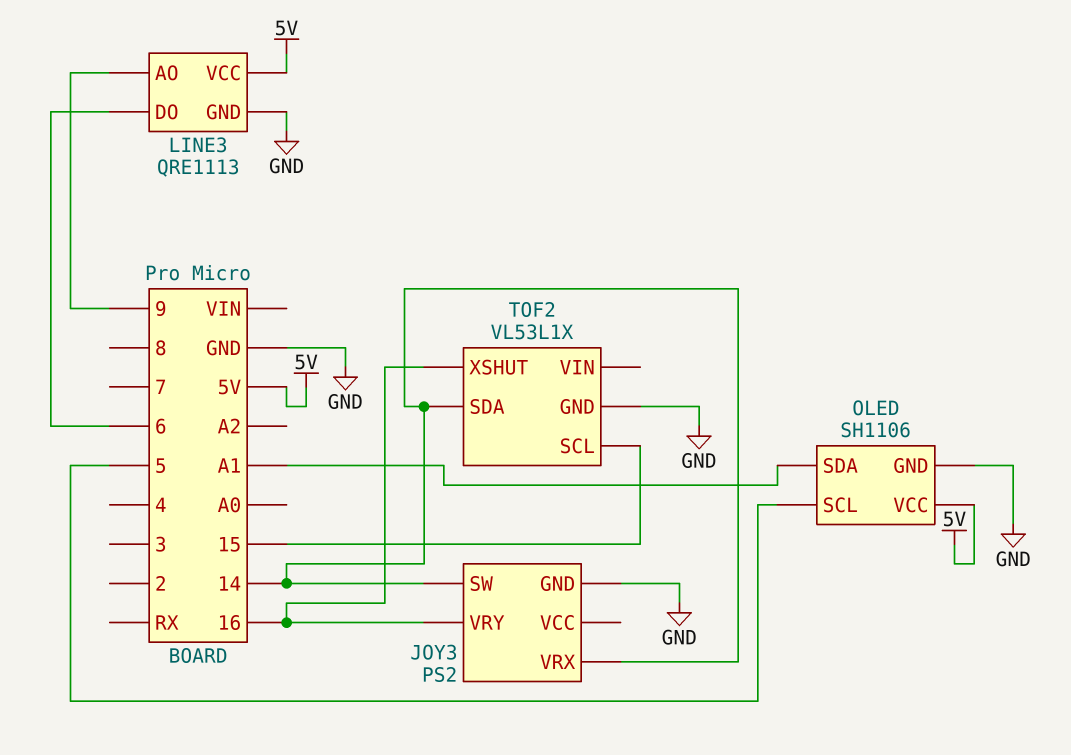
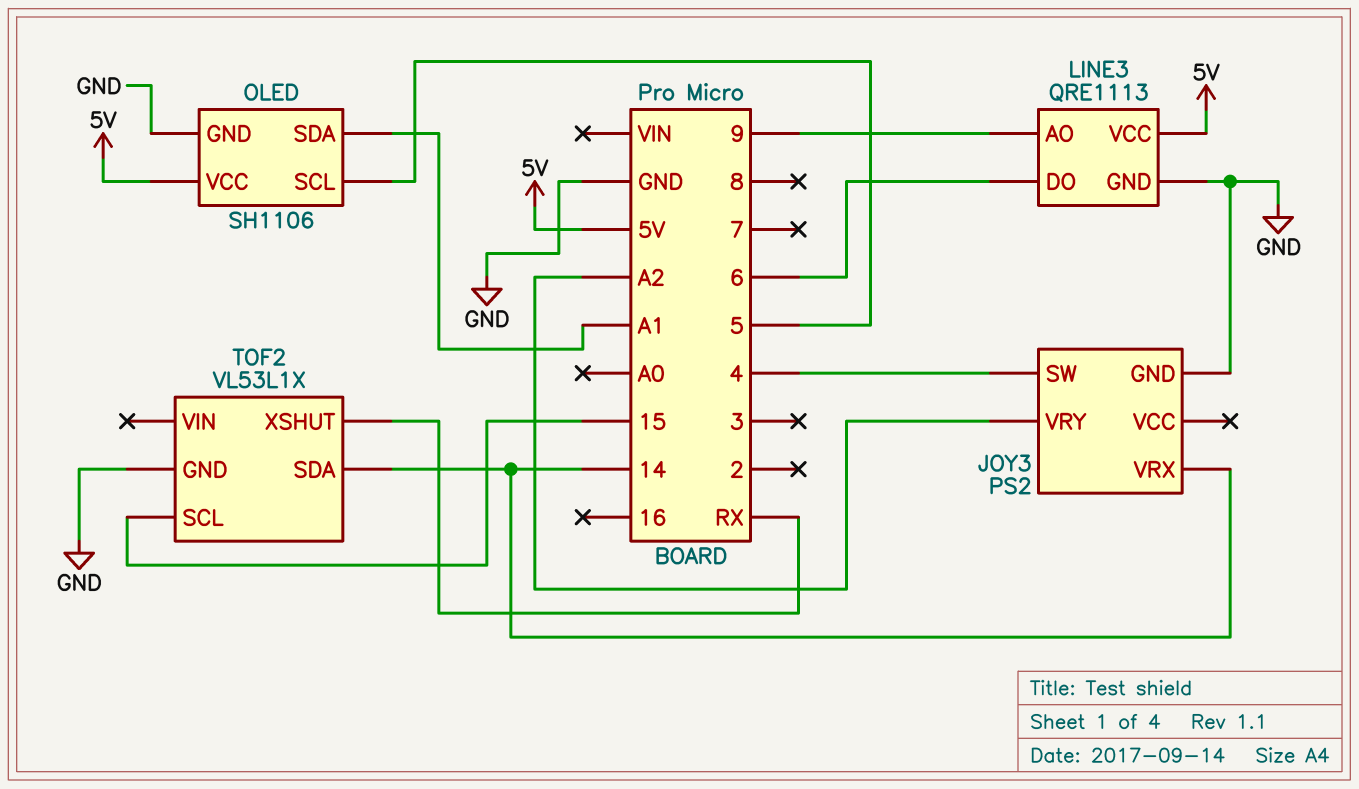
JOY3 pin SW: 14 -> 4
JOY3 pin VRY: 16 -> A2
TOF2 pin XSHUT: 16 -> RX

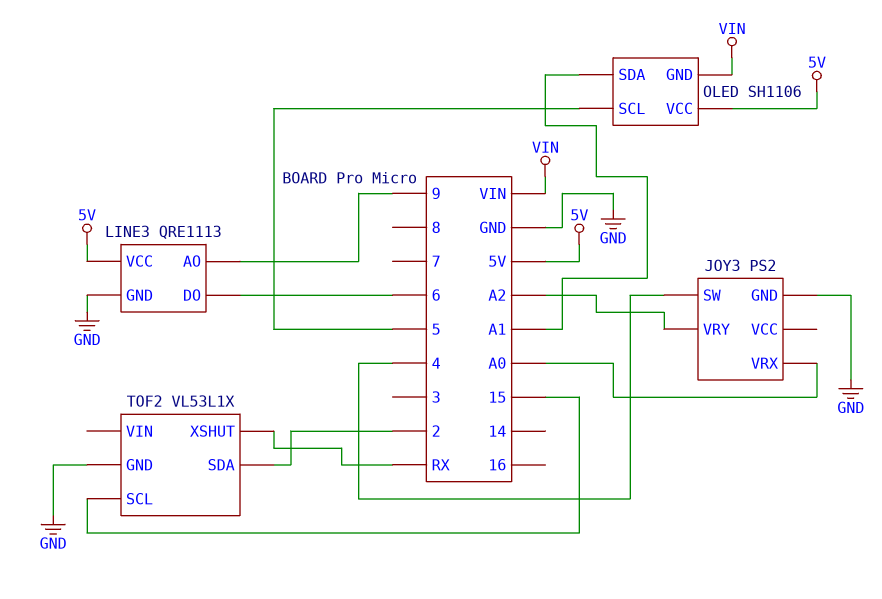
JOY3 pin VRX: 14 -> A0
OLED pin GND: GND -> VIN
TOF2 pin SDA: 14 -> 2

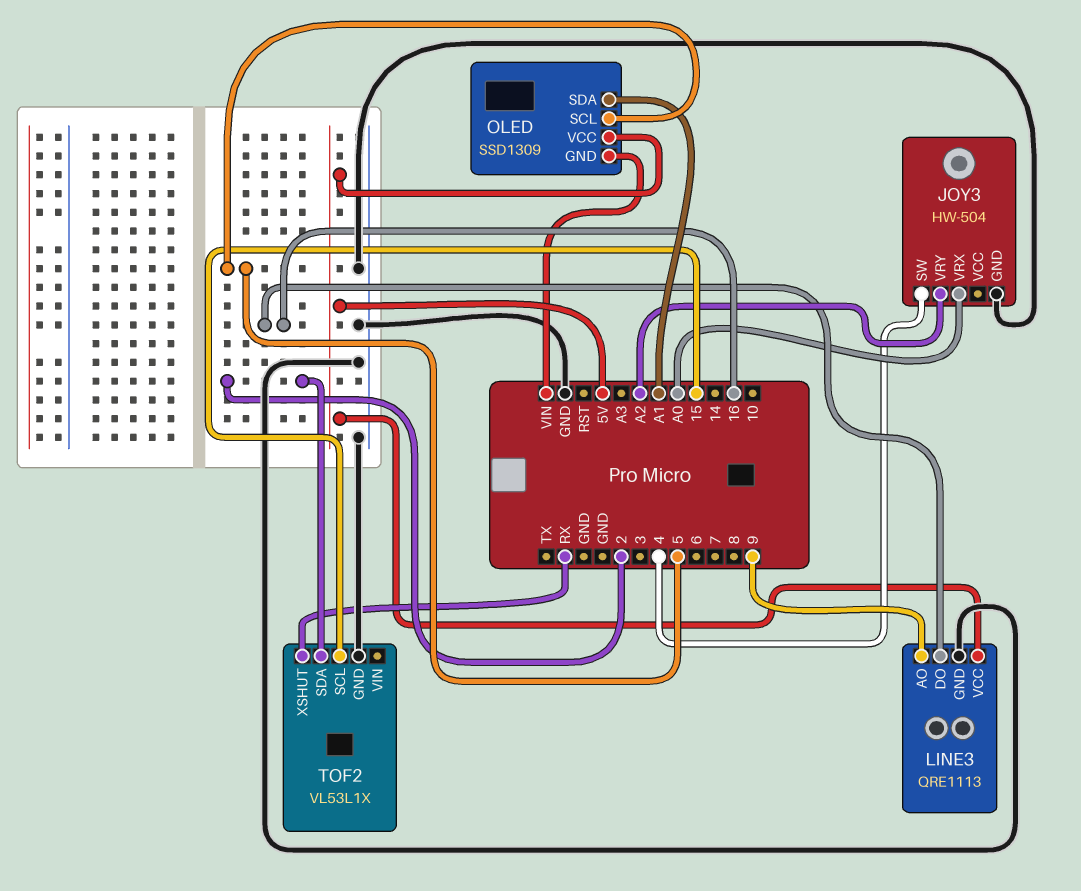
JOY3: PS2 -> HW-504
LINE3 pin DO: 6 -> 16
OLED: SH1106 -> SSD1309

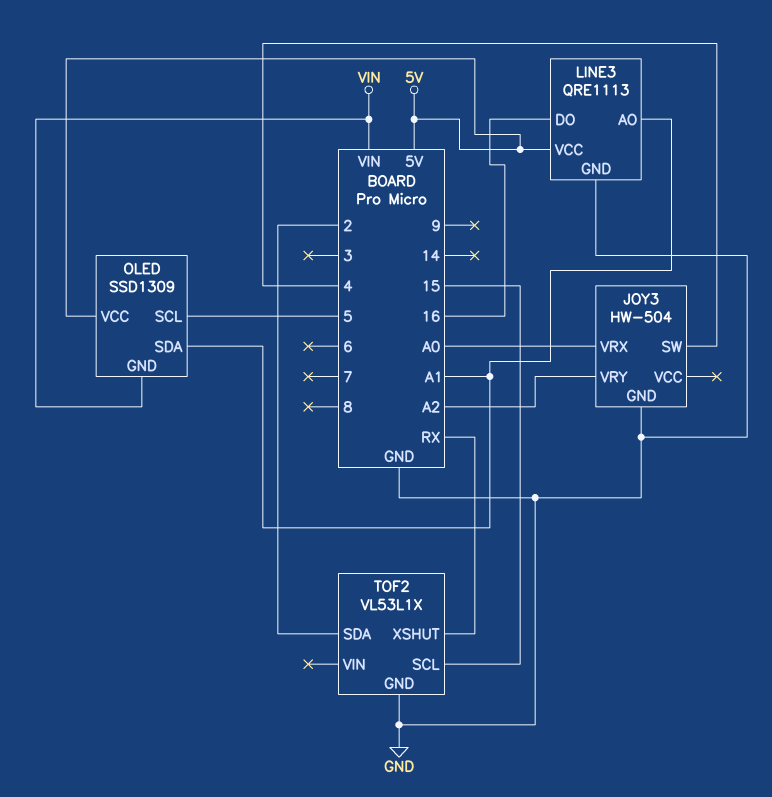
LINE3 pin AO: 9 -> A1

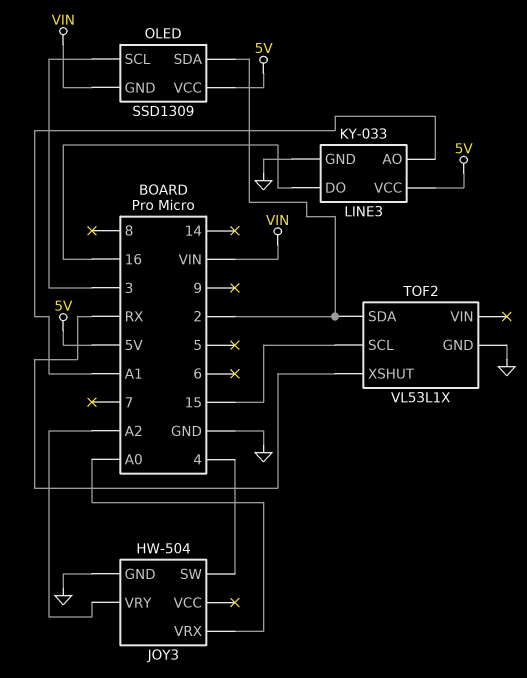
LINE3: QRE1113 -> KY-033
OLED pin SCL: 5 -> 3
OLED pin SDA: A1 -> 2

